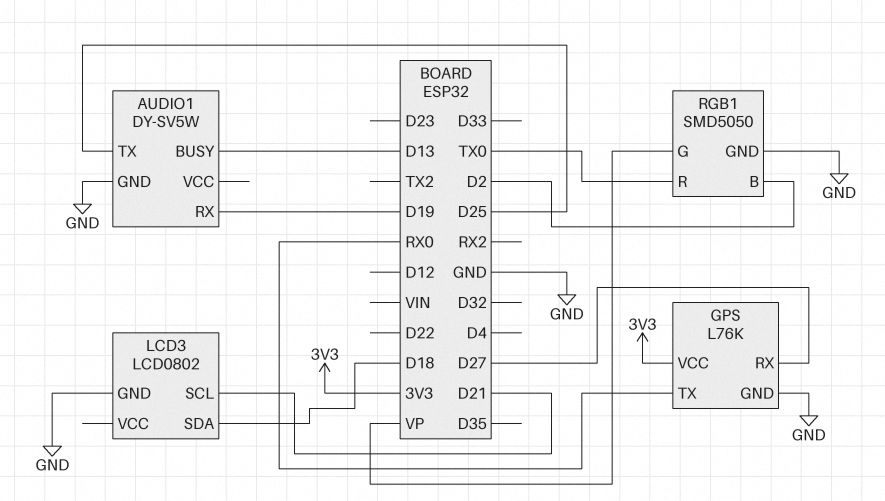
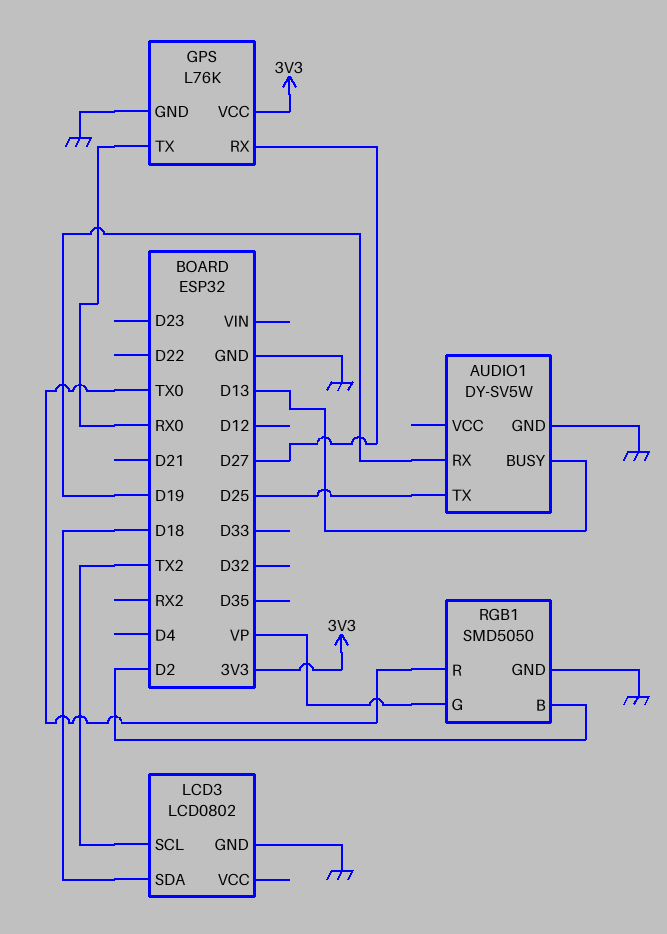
LCD3 pin SCL: D21 -> TX2

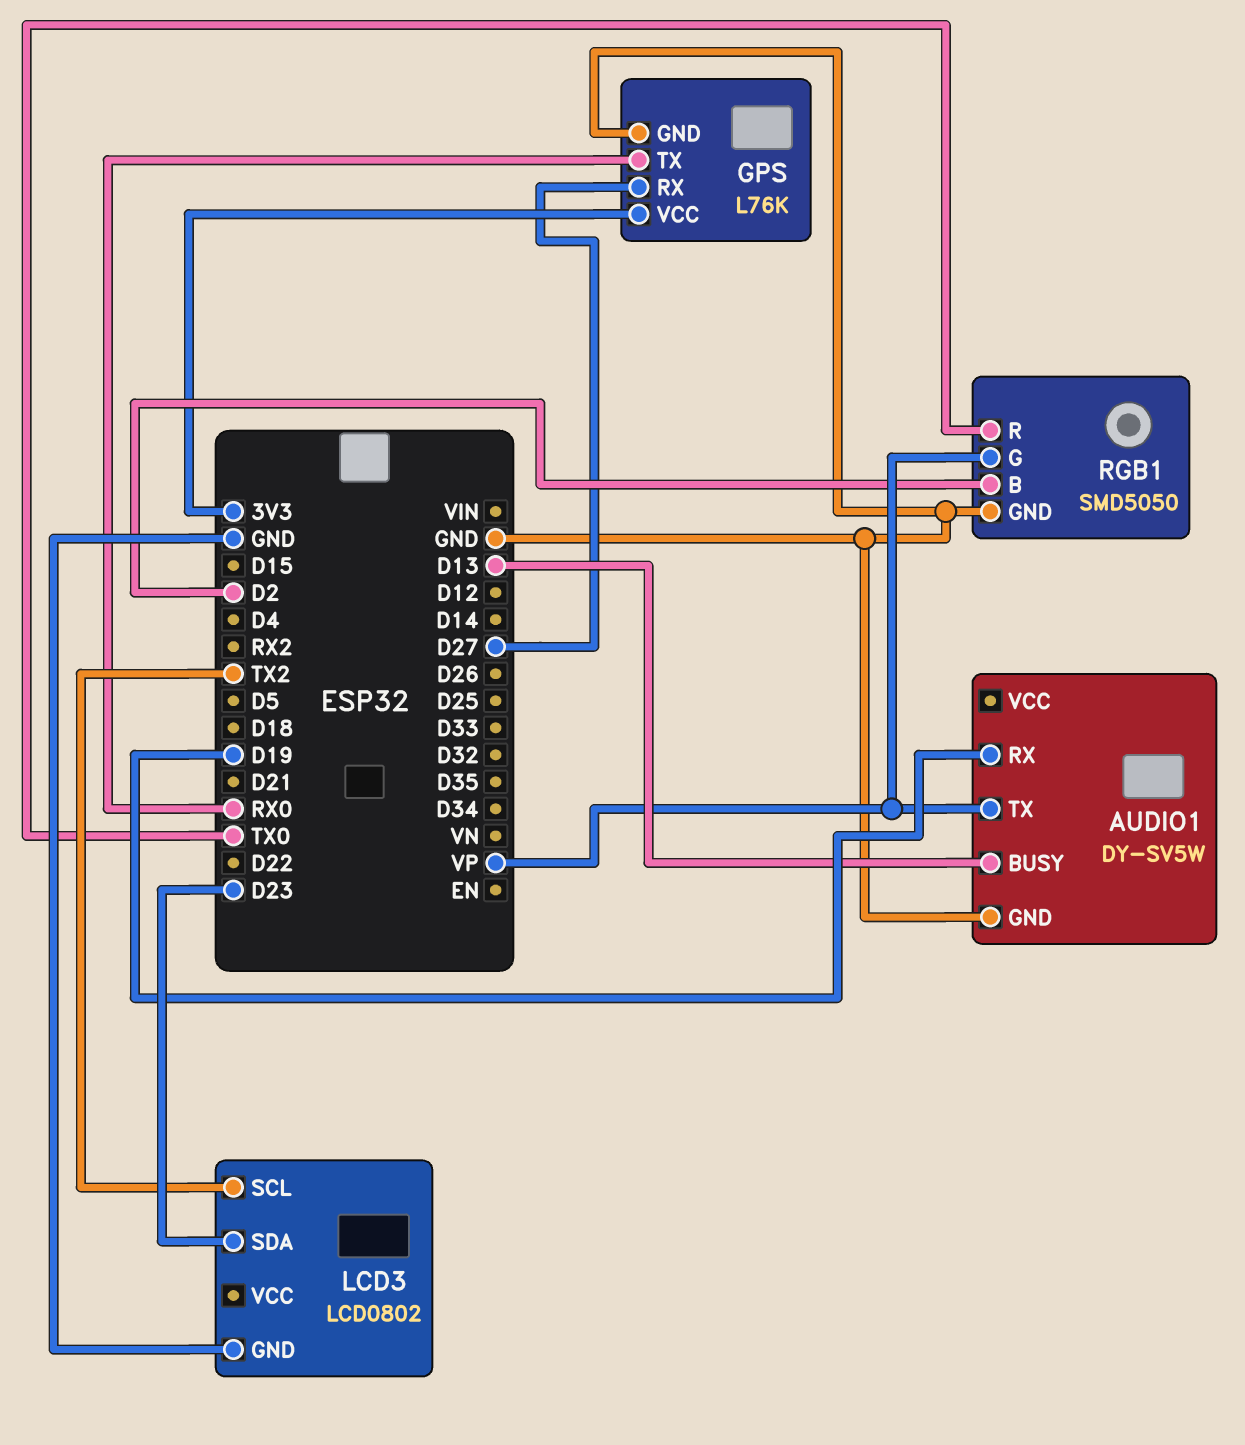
AUDIO1 pin TX: D25 -> VP
LCD3 pin SDA: D18 -> D23

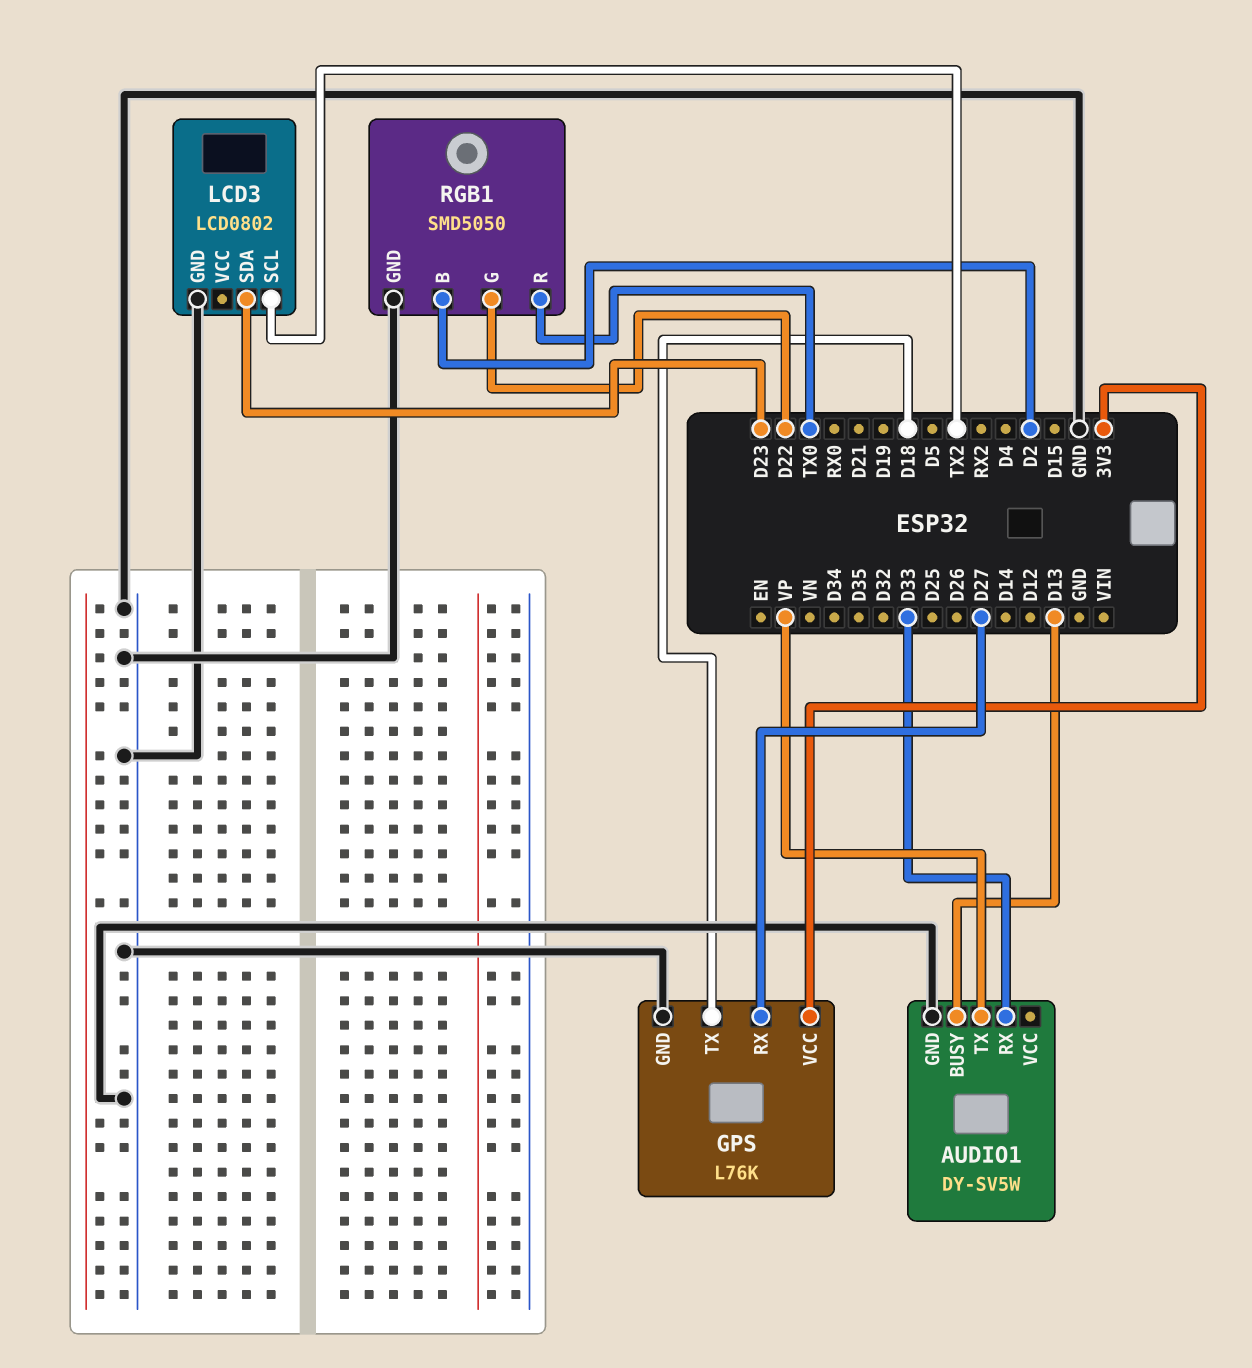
AUDIO1 pin RX: D19 -> D33
GPS pin TX: RX0 -> D18
RGB1 pin G: VP -> D22

